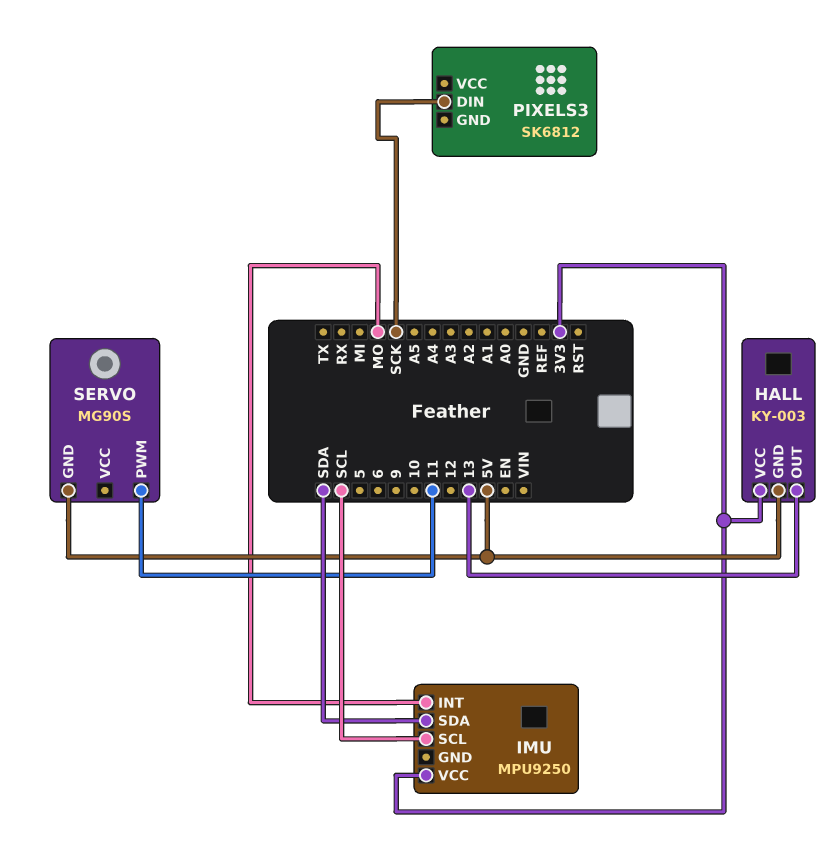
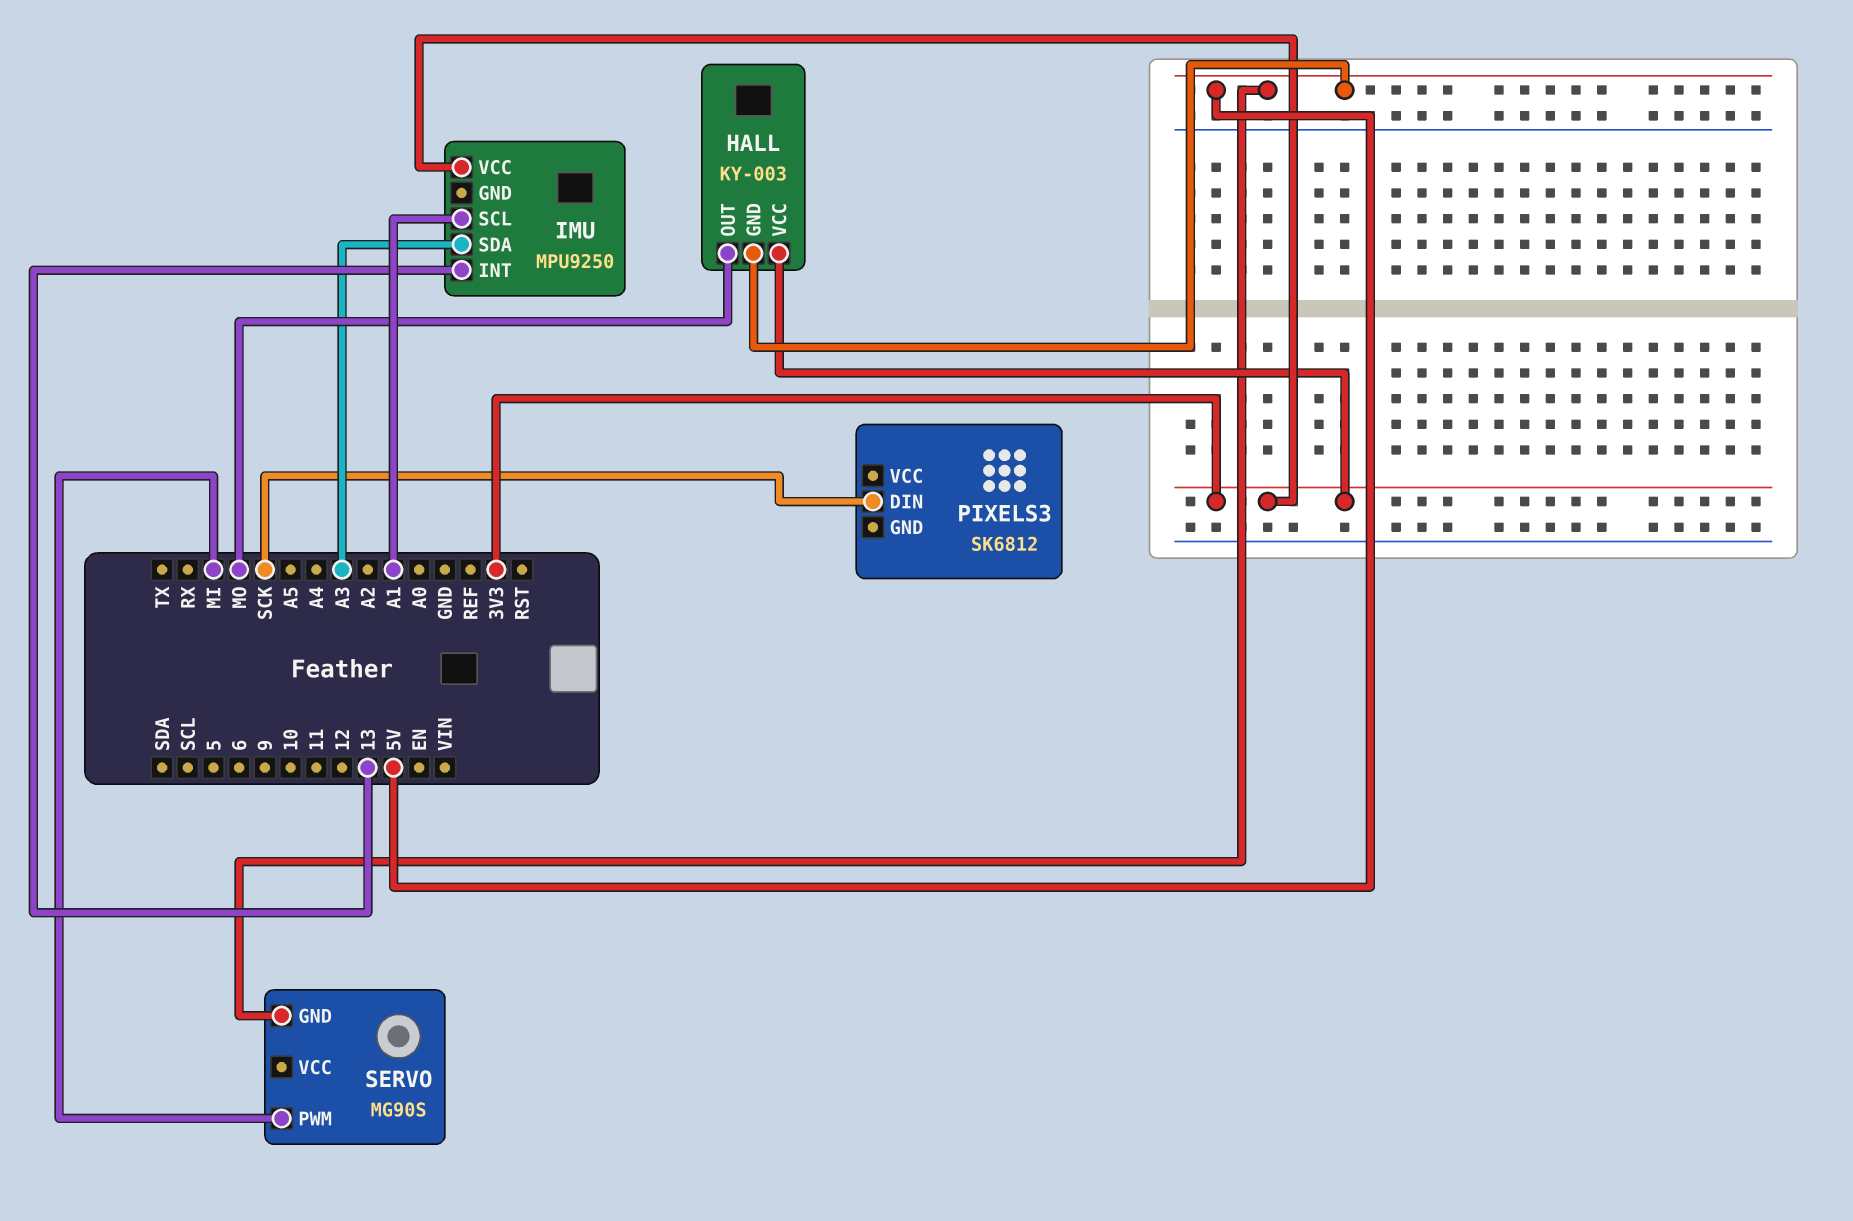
HALL pin OUT: 13 -> MO
IMU pin INT: MO -> 13
IMU pin SCL: SCL -> A1
IMU pin SDA: SDA -> A3
SERVO pin PWM: 11 -> MI

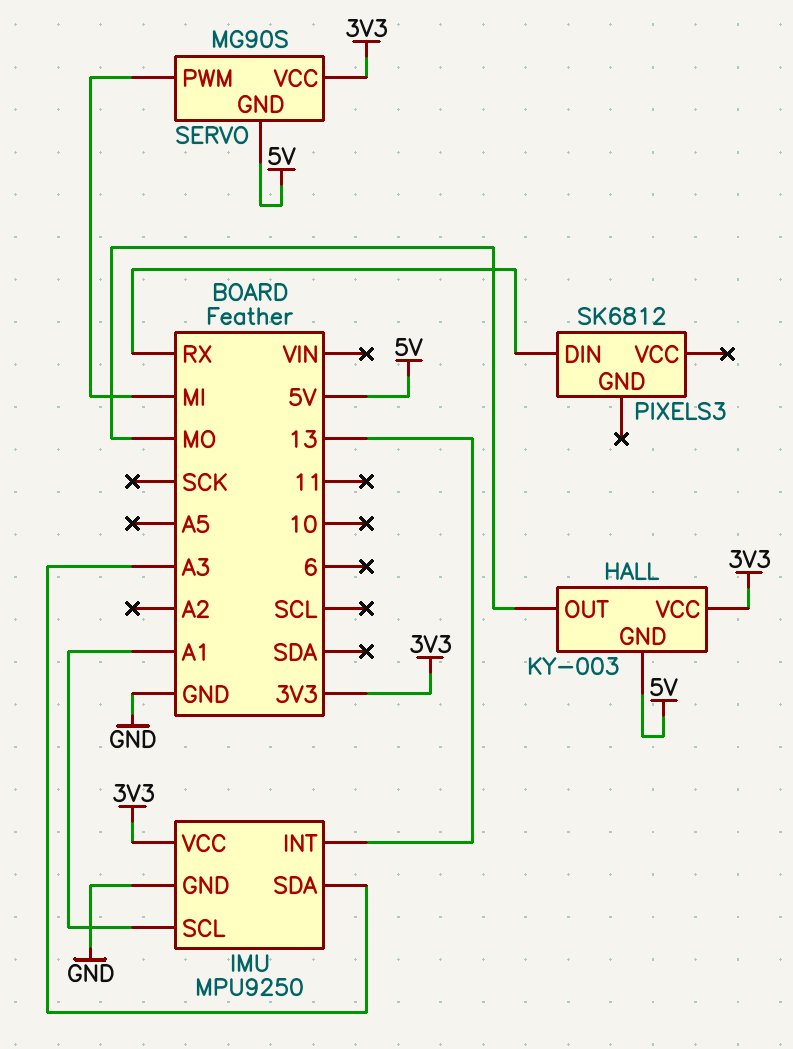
IMU pin GND: none -> GND
PIXELS3 pin DIN: SCK -> RX
SERVO pin VCC: none -> 3V3

